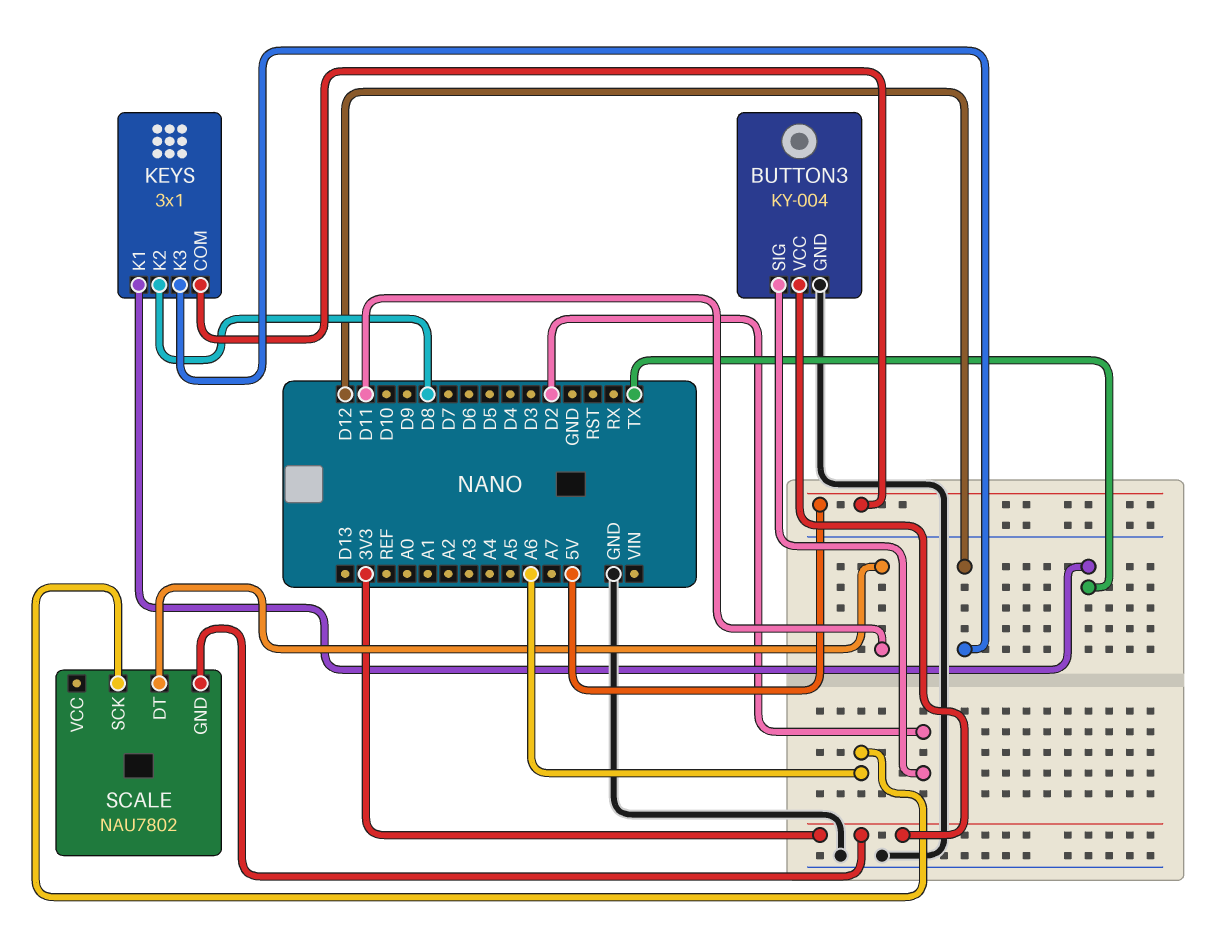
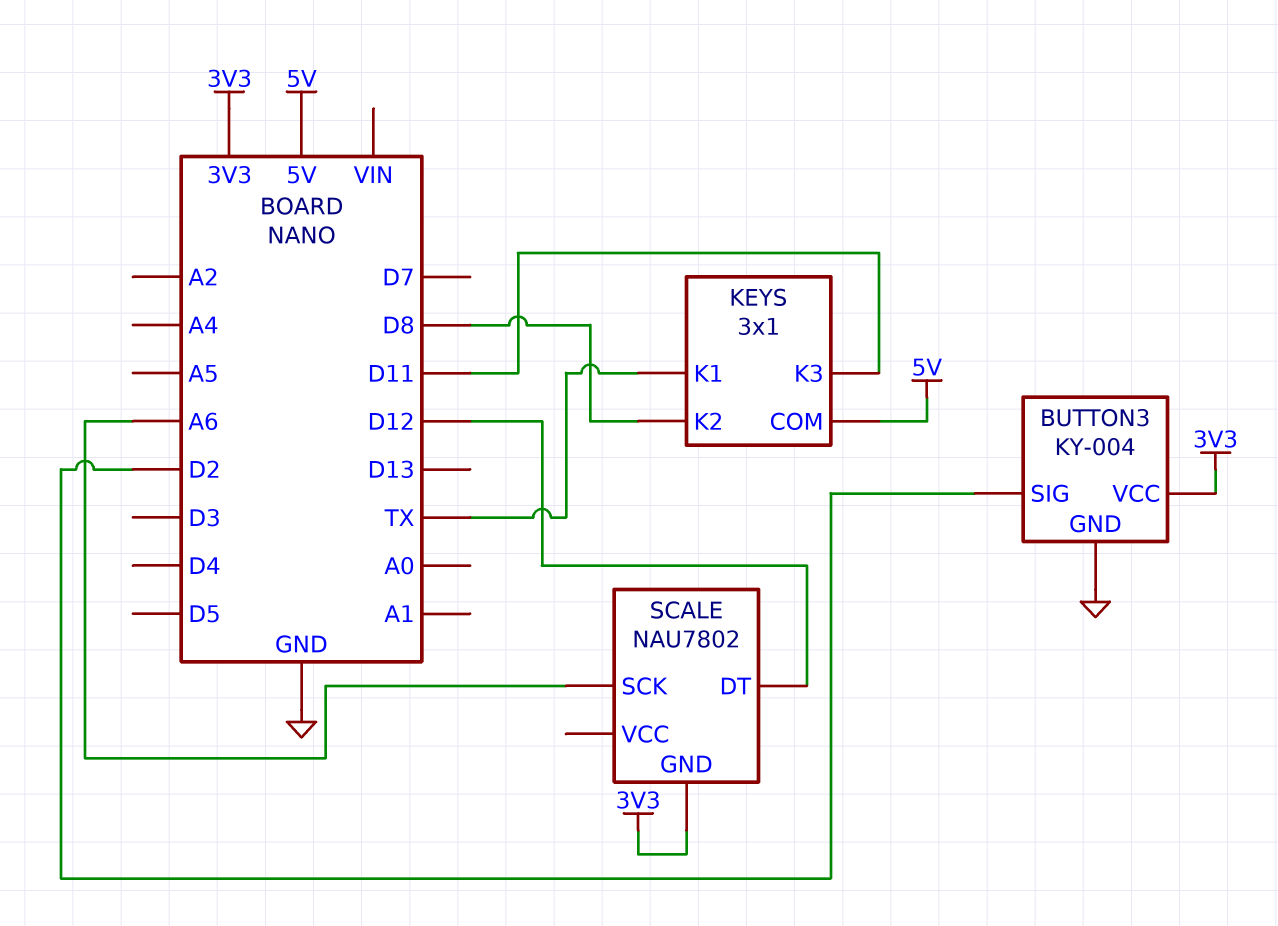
KEYS pin K3: D12 -> D11
SCALE pin DT: D11 -> D12

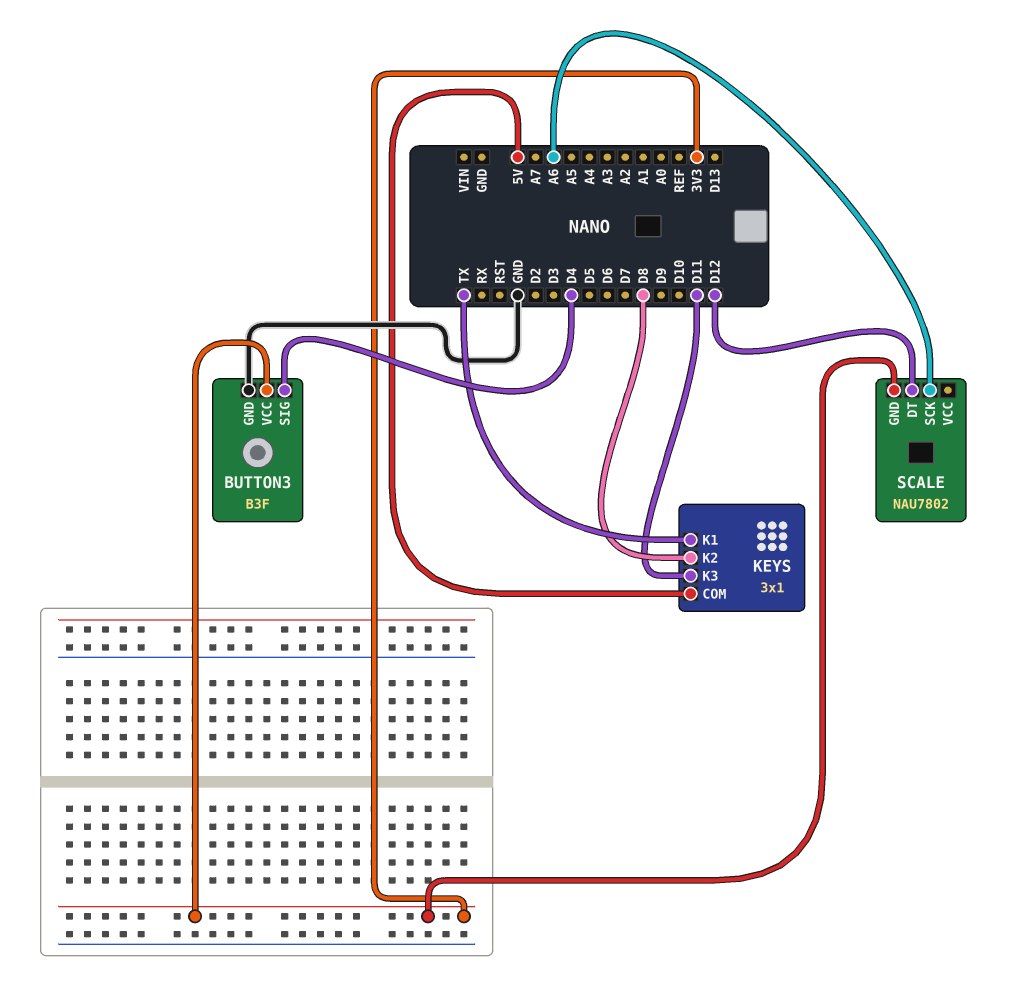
BUTTON3: KY-004 -> B3F
BUTTON3 pin SIG: D2 -> D4

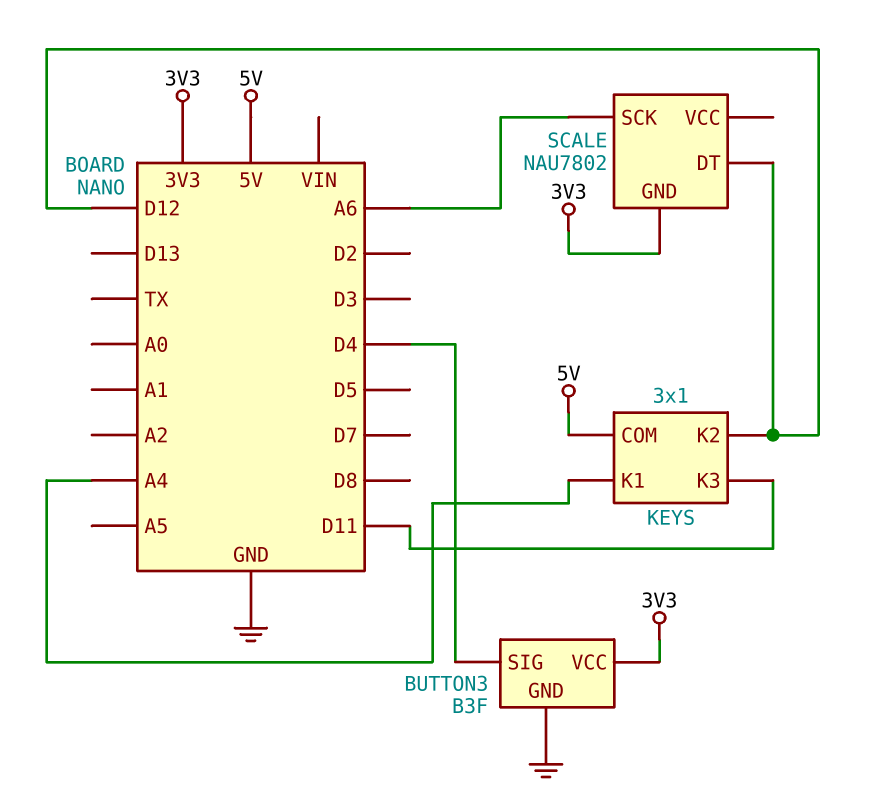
KEYS pin K1: TX -> A4
KEYS pin K2: D8 -> D12

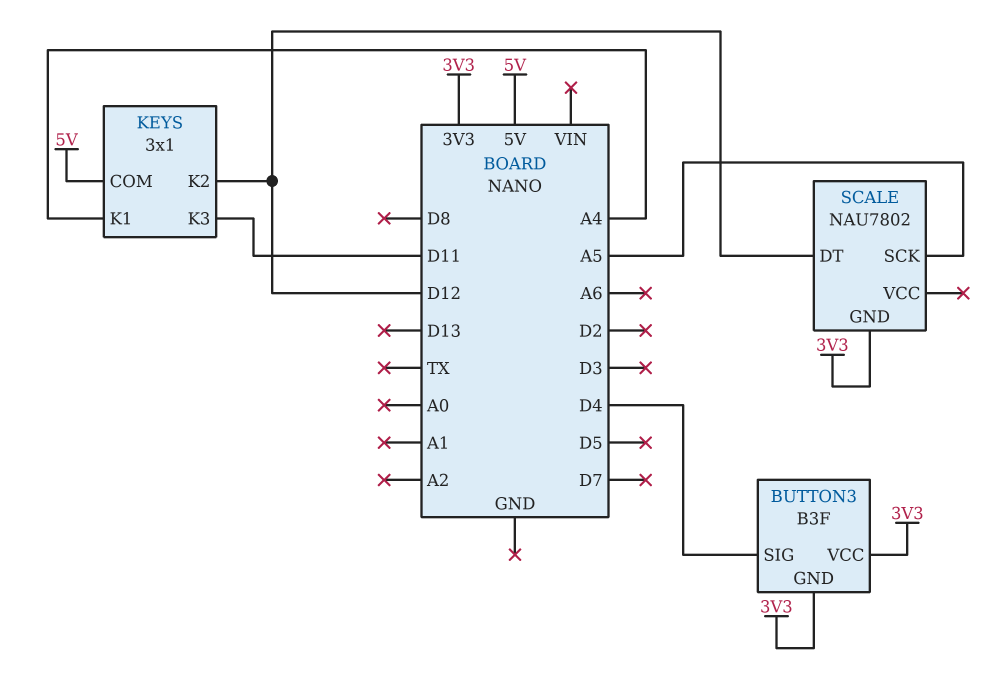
BUTTON3 pin GND: GND -> 3V3
SCALE pin SCK: A6 -> A5

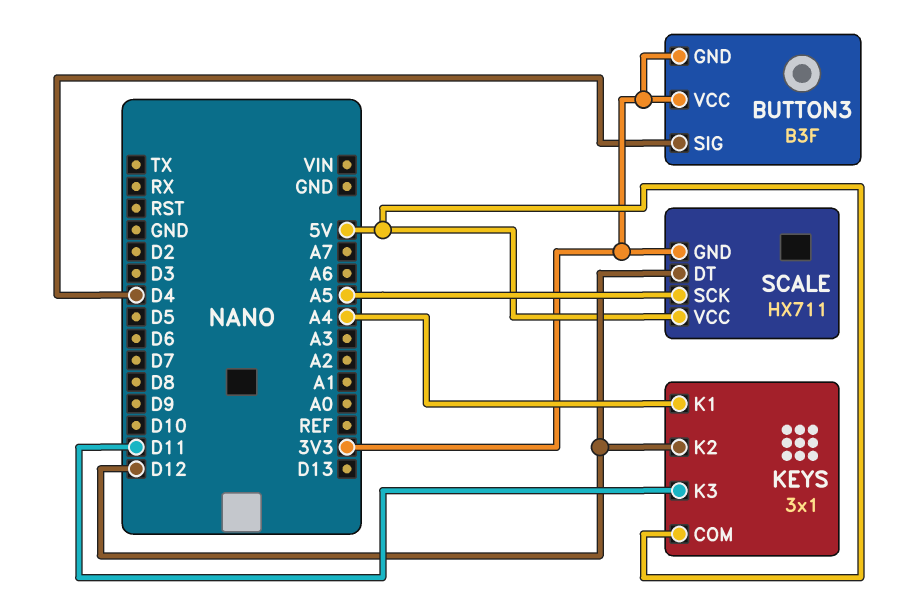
SCALE: NAU7802 -> HX711
SCALE pin VCC: none -> 5V

